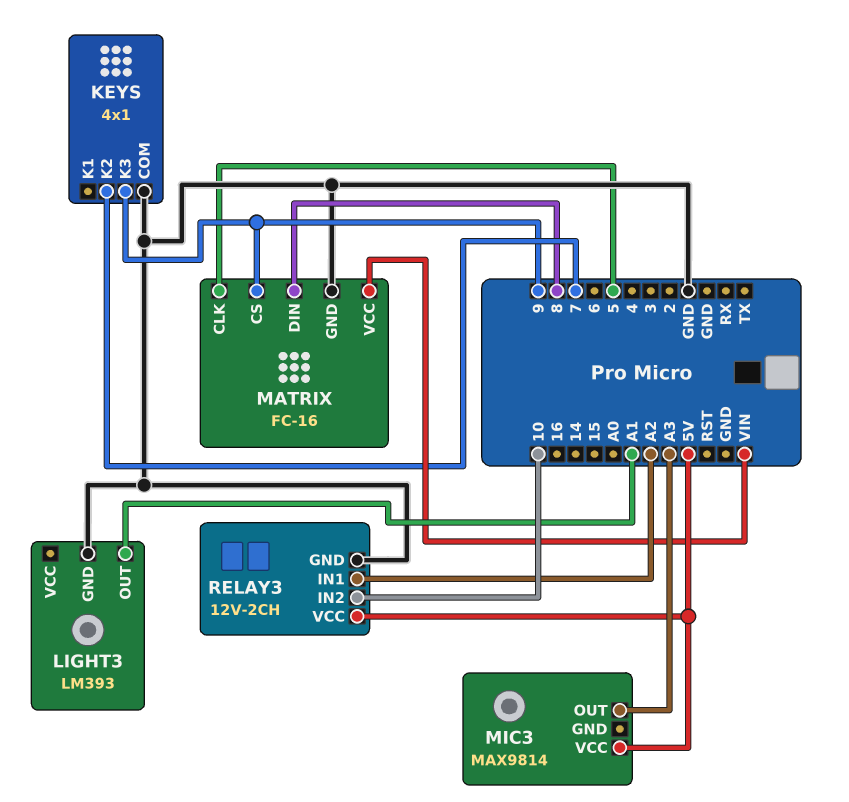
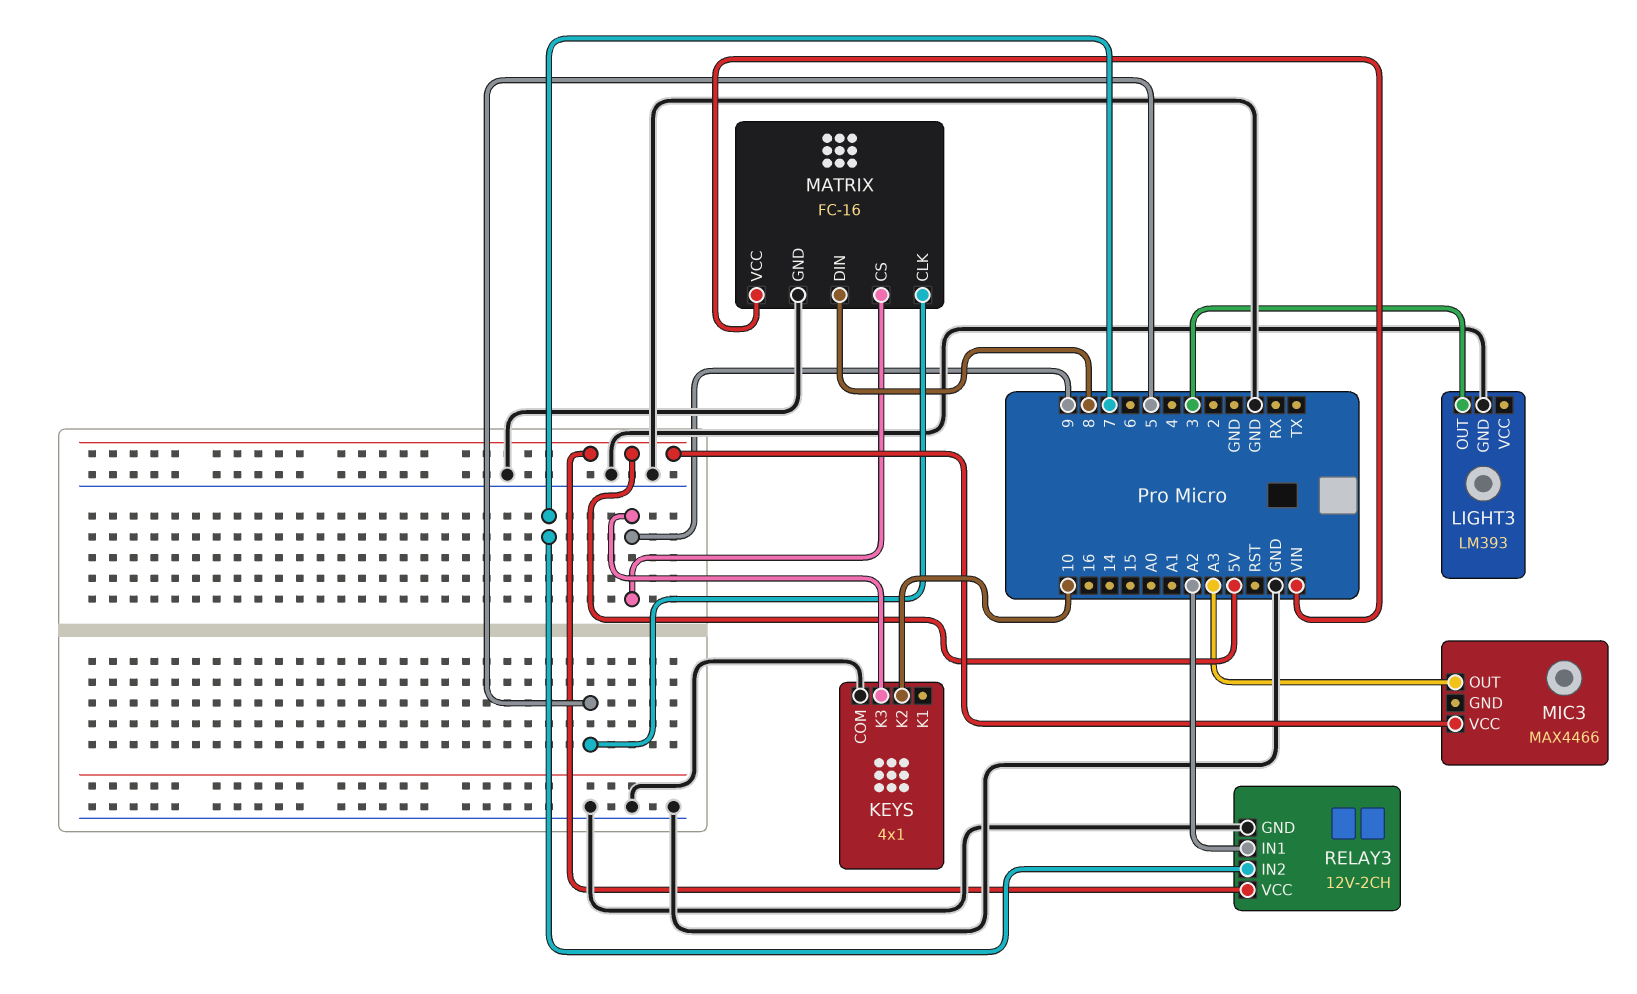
KEYS pin K2: 7 -> 10
LIGHT3 pin OUT: A1 -> 3
MIC3: MAX9814 -> MAX4466
RELAY3 pin IN2: 10 -> 7

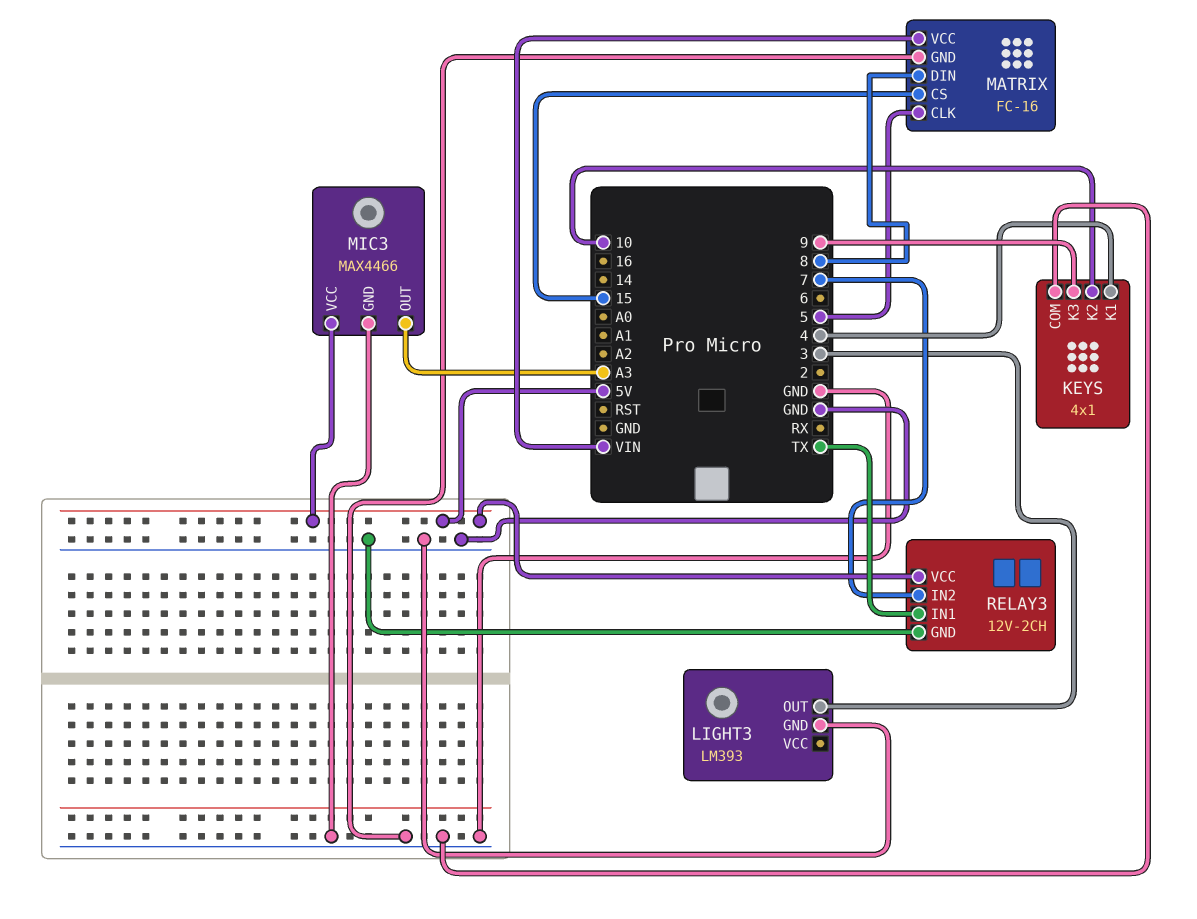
KEYS pin K1: none -> 4
MATRIX pin CS: 9 -> 15
MIC3 pin GND: none -> GND
RELAY3 pin IN1: A2 -> TX

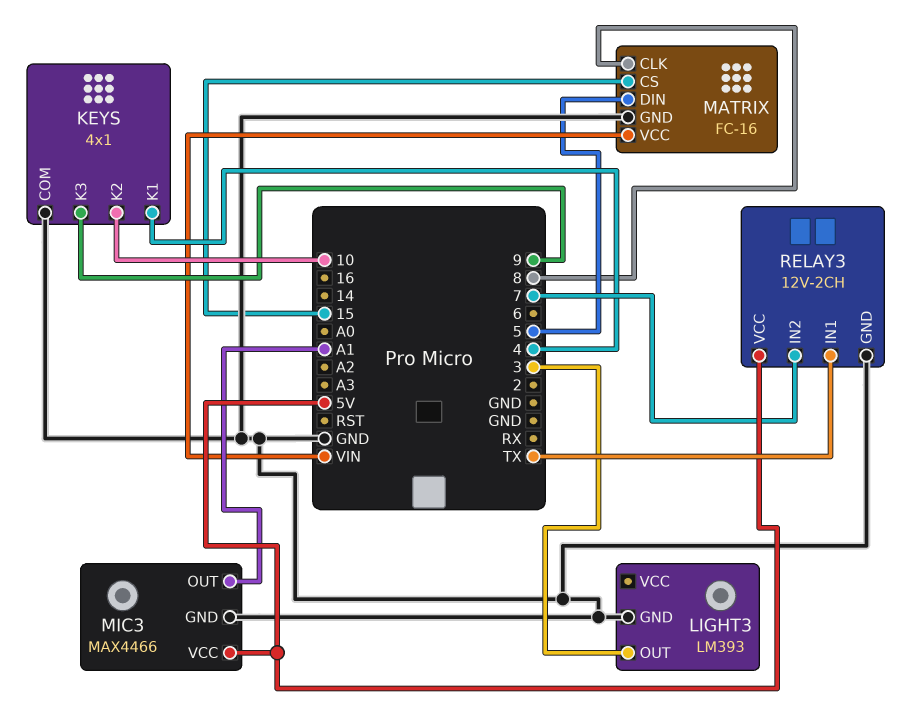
MATRIX pin CLK: 5 -> 8
MATRIX pin DIN: 8 -> 5
MIC3 pin OUT: A3 -> A1

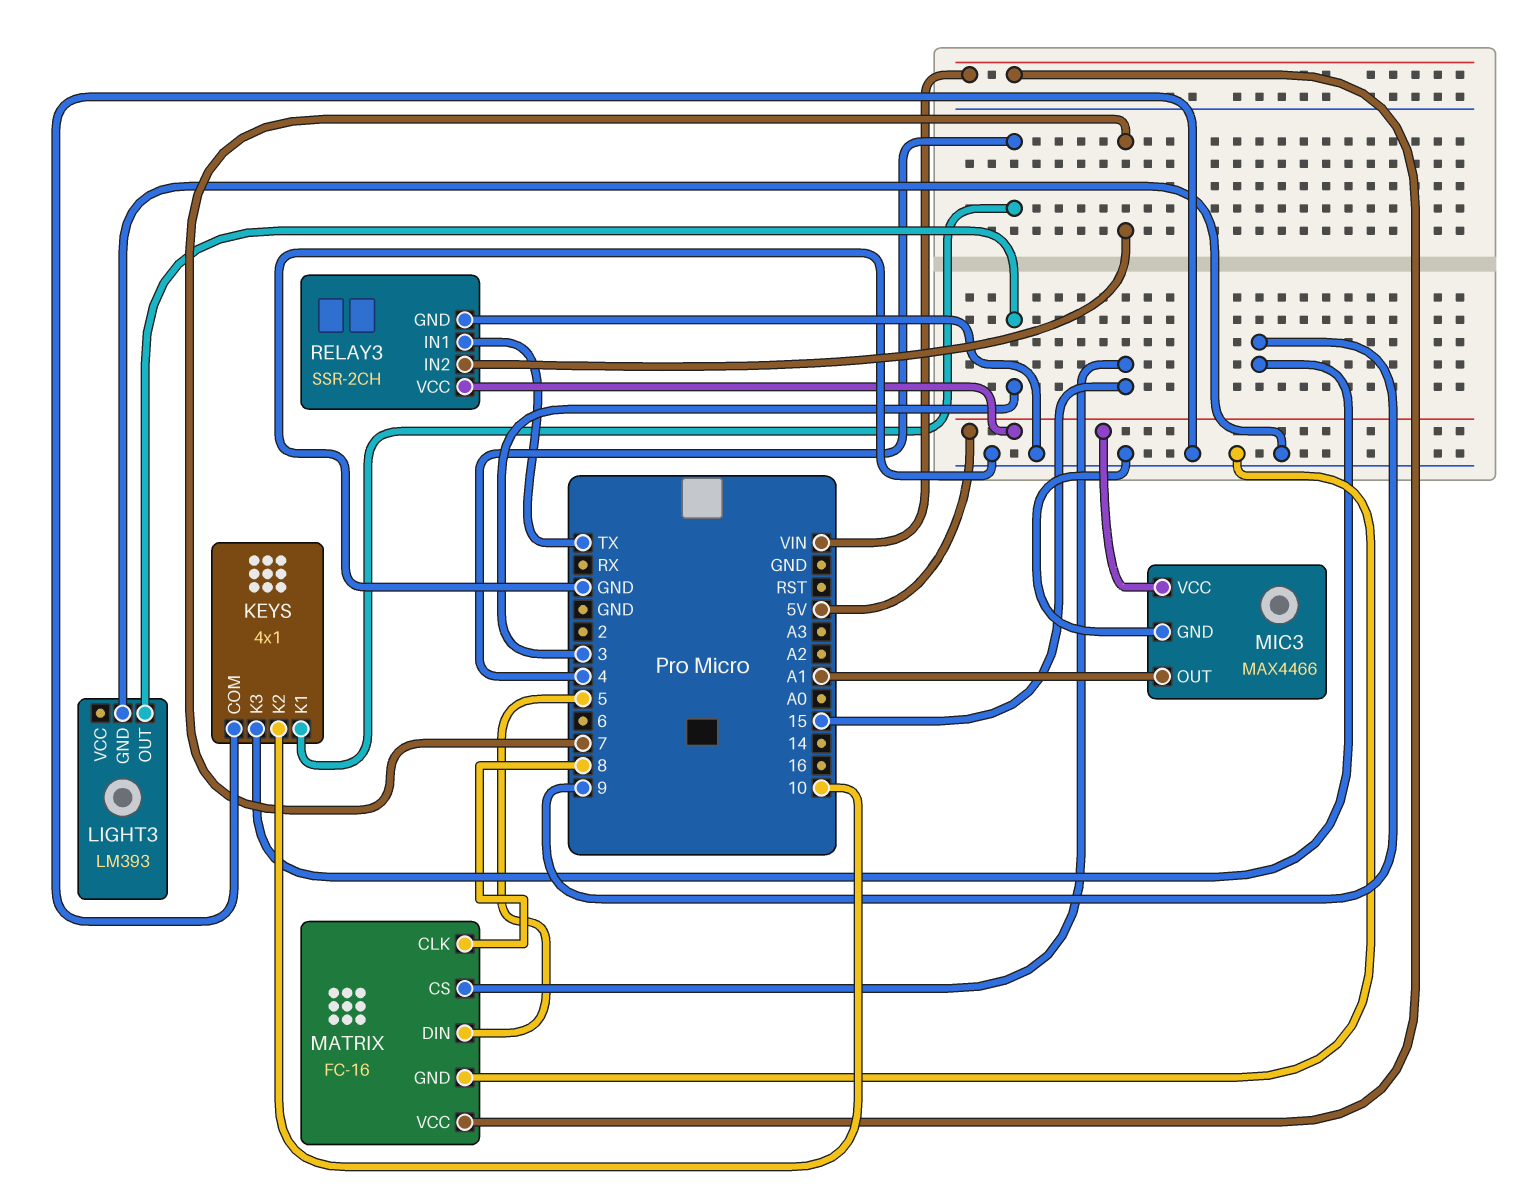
RELAY3: 12V-2CH -> SSR-2CH

